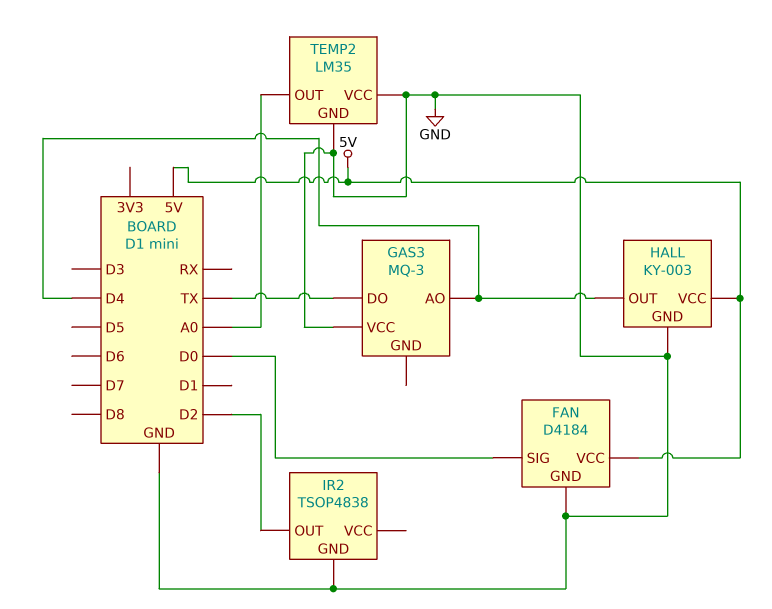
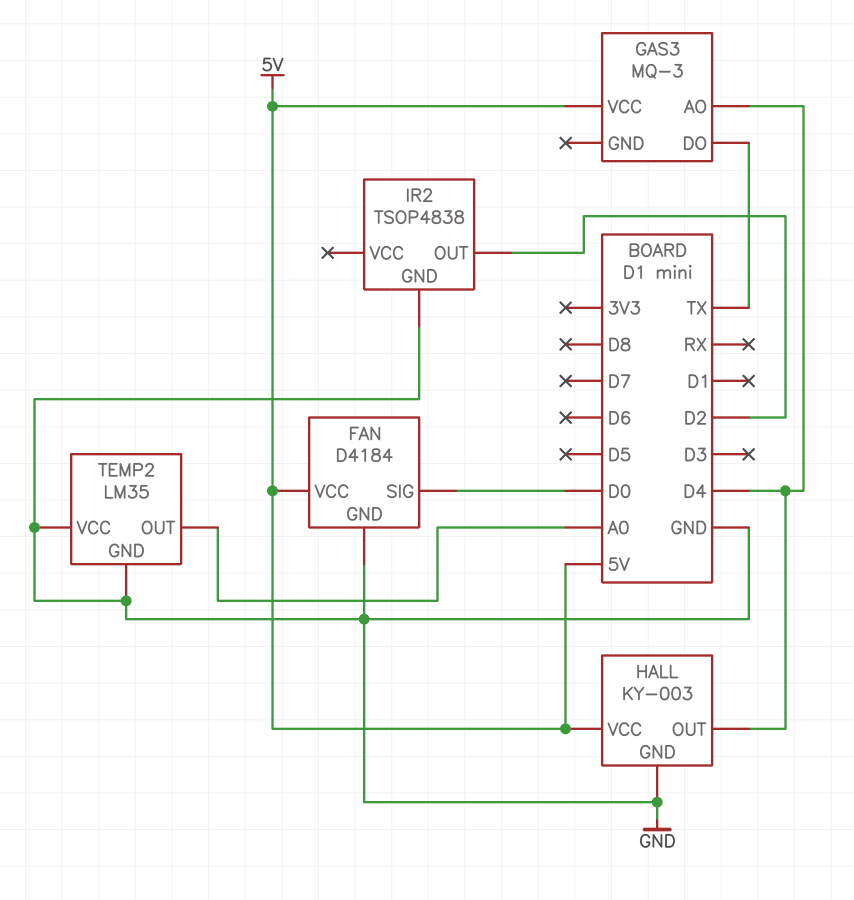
GAS3 pin VCC: GND -> 5V

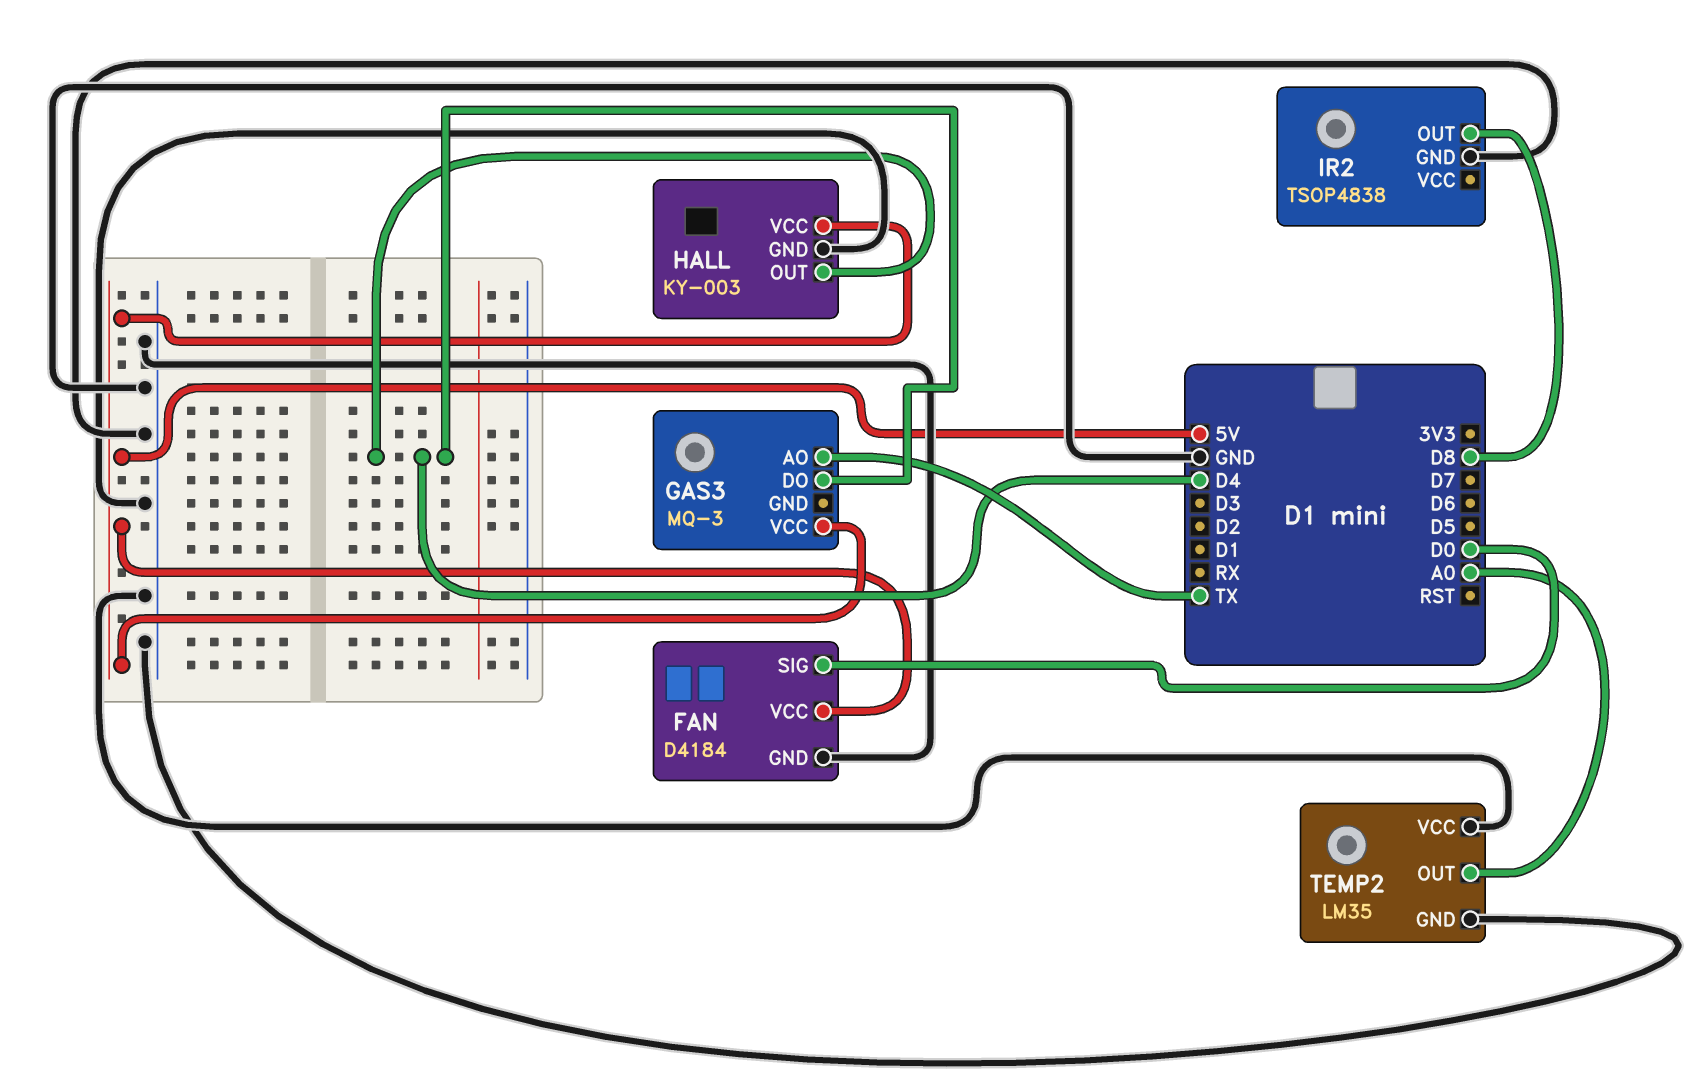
GAS3 pin AO: D4 -> TX
GAS3 pin DO: TX -> D4
IR2 pin OUT: D2 -> D8

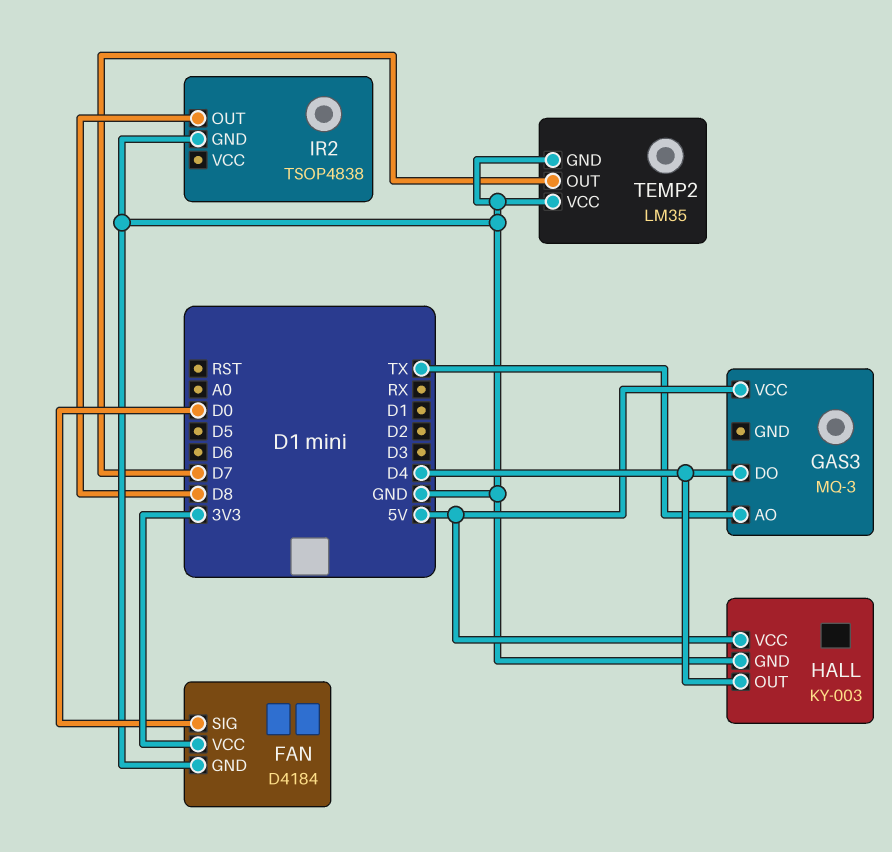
FAN pin VCC: 5V -> 3V3
TEMP2 pin OUT: A0 -> D7

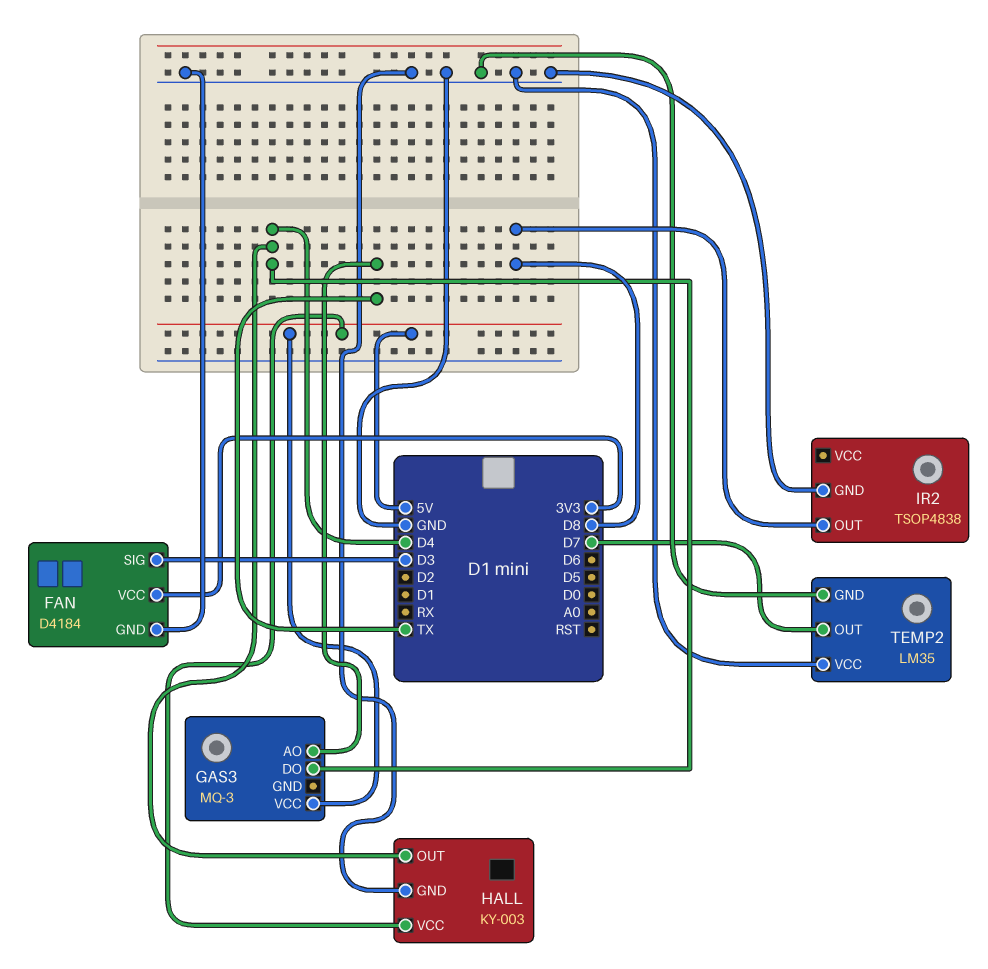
FAN pin SIG: D0 -> D3

